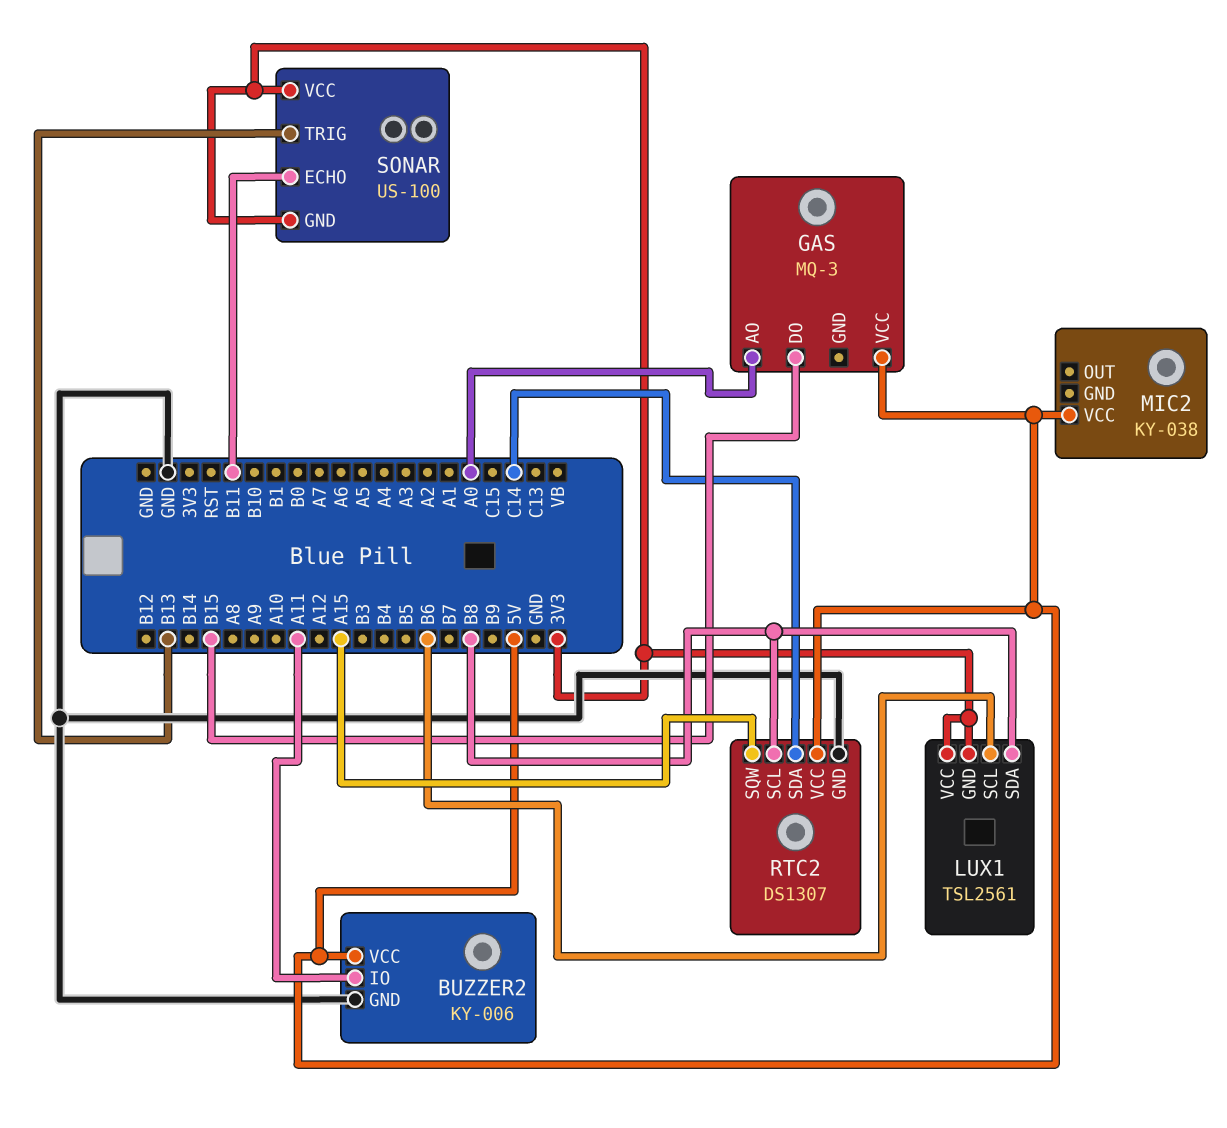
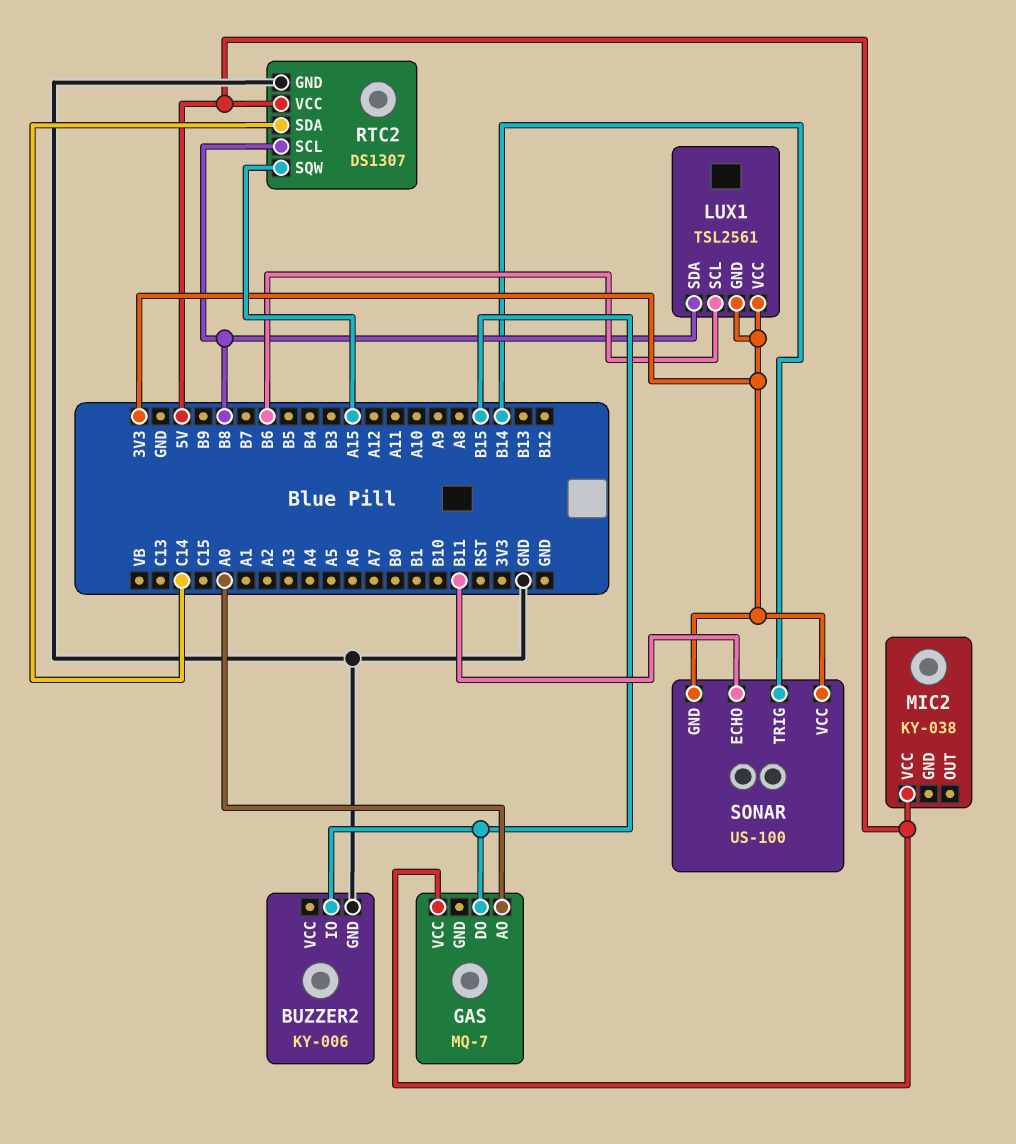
BUZZER2 pin IO: A11 -> B15
BUZZER2 pin VCC: 5V -> none
GAS: MQ-3 -> MQ-7
SONAR pin TRIG: B13 -> B14

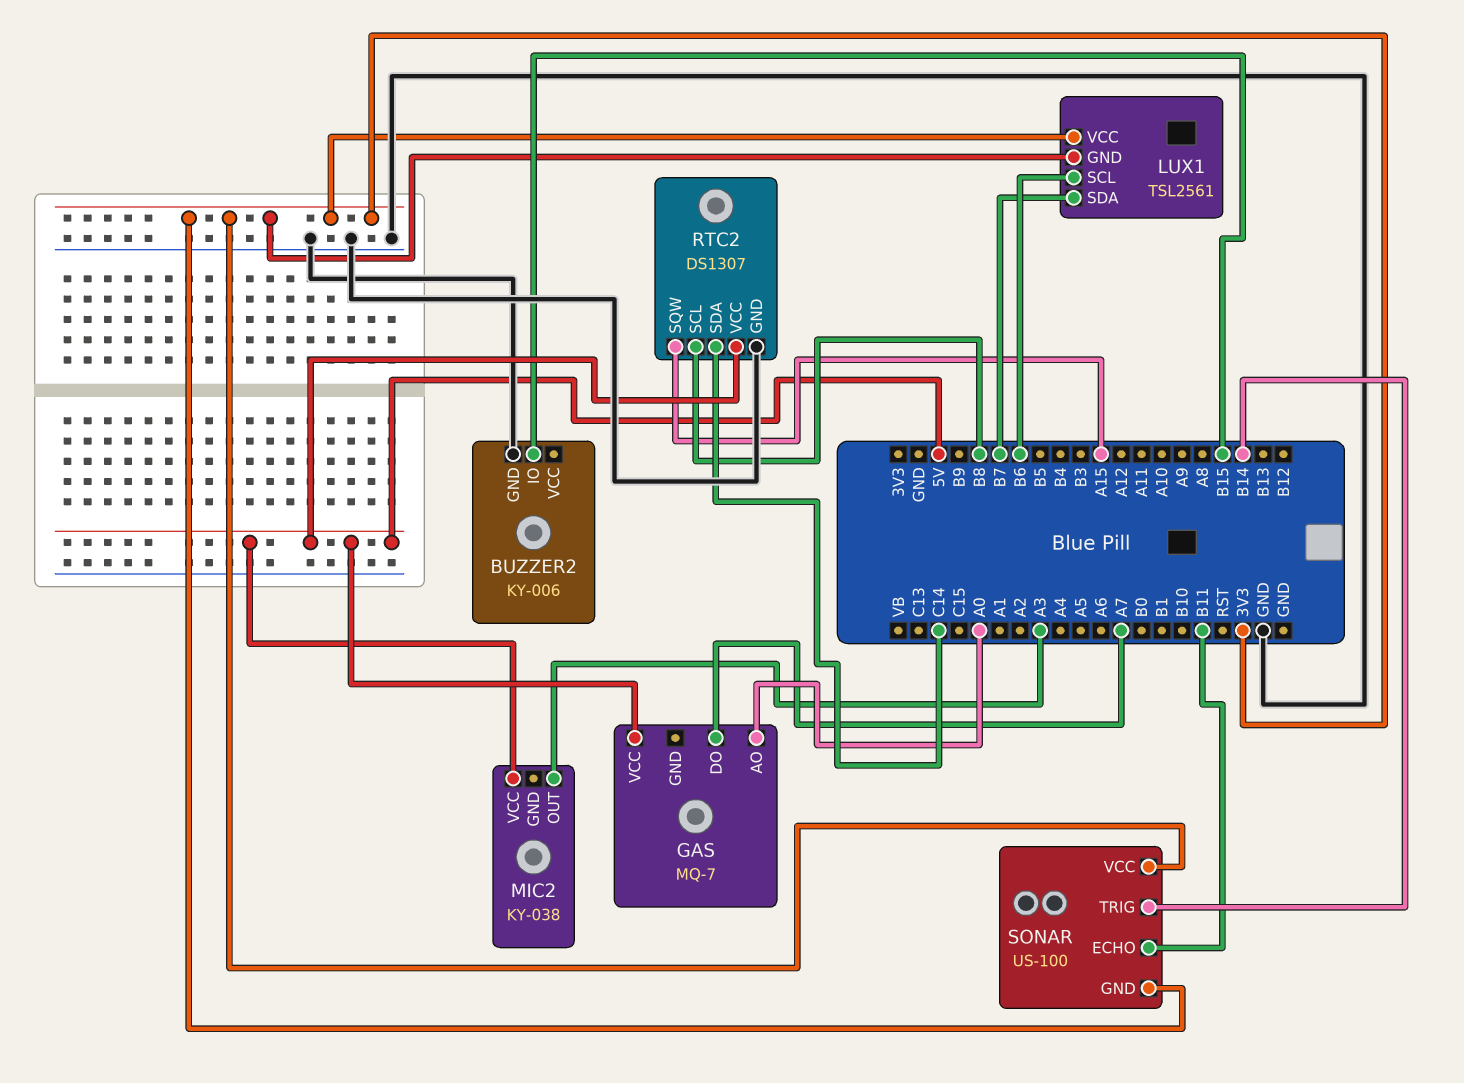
GAS pin DO: B15 -> A7
LUX1 pin SDA: B8 -> B7
MIC2 pin OUT: none -> A3

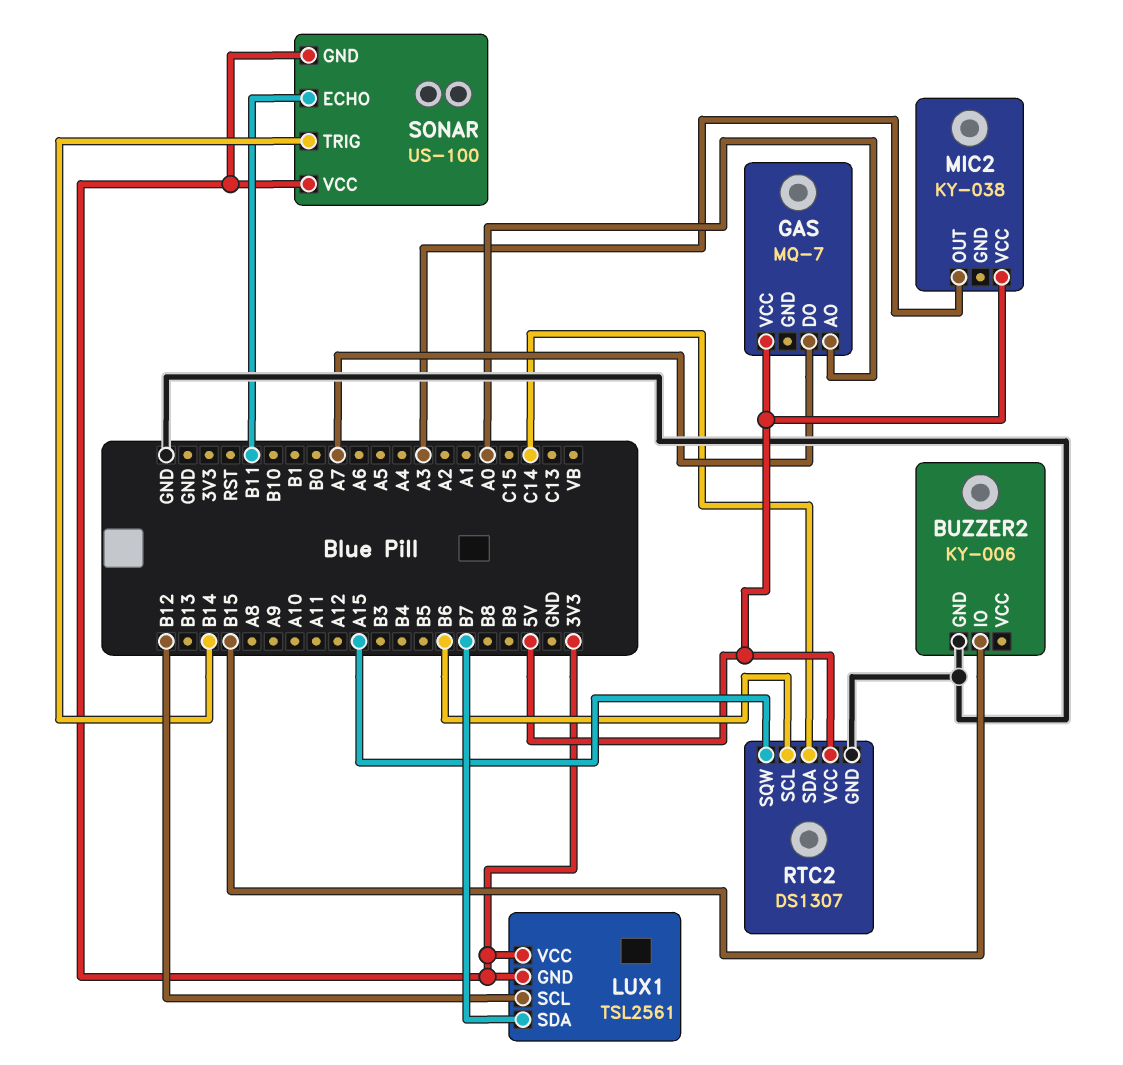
LUX1 pin SCL: B6 -> B12
RTC2 pin SCL: B8 -> B6

